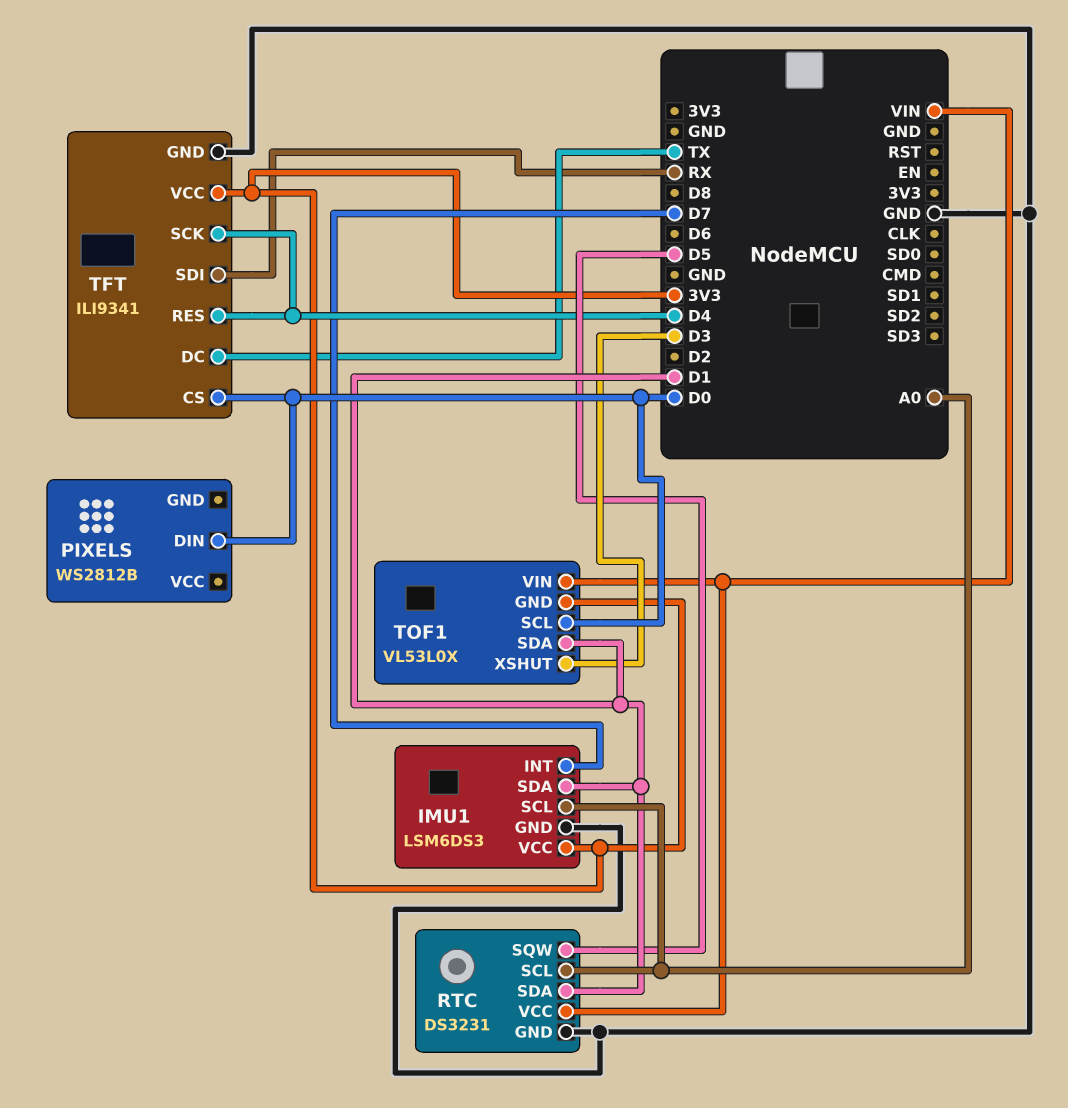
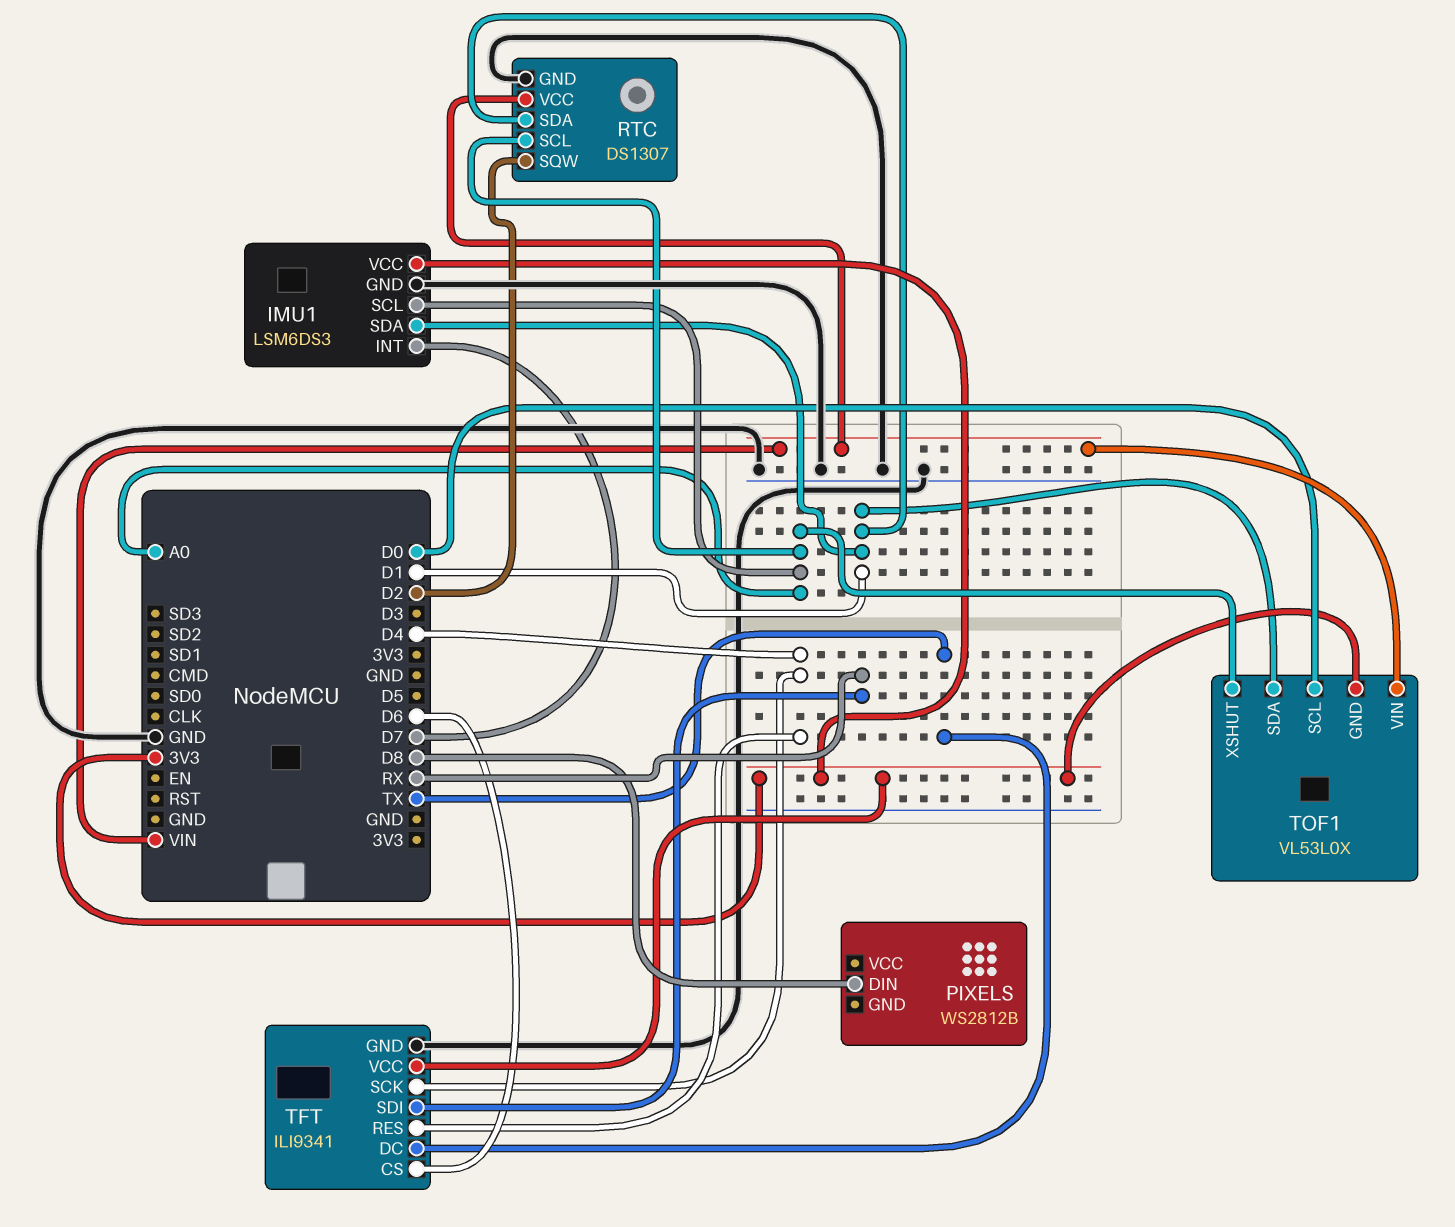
PIXELS pin DIN: D0 -> D8
RTC: DS3231 -> DS1307
RTC pin SQW: D5 -> D2
TFT pin CS: D0 -> D6
TOF1 pin XSHUT: D3 -> A0

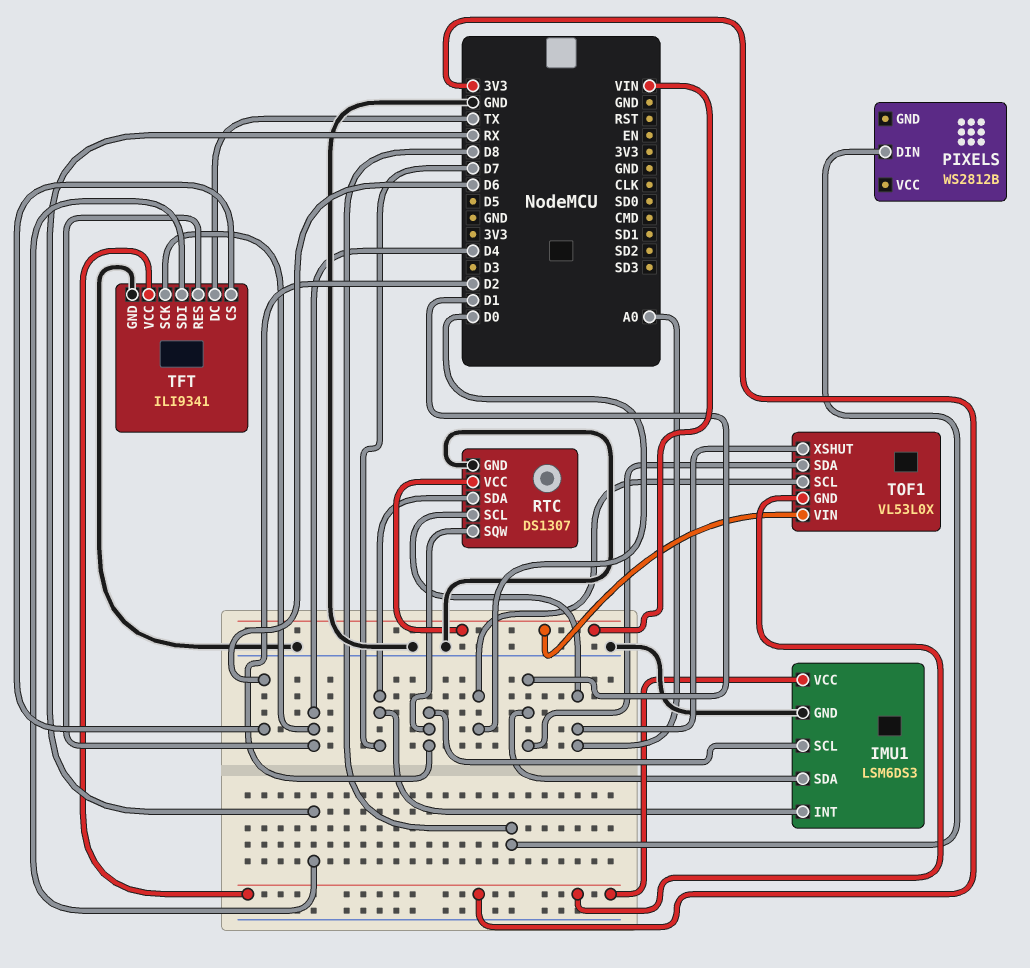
IMU1 pin SCL: A0 -> D2
RTC pin SDA: D1 -> D7

